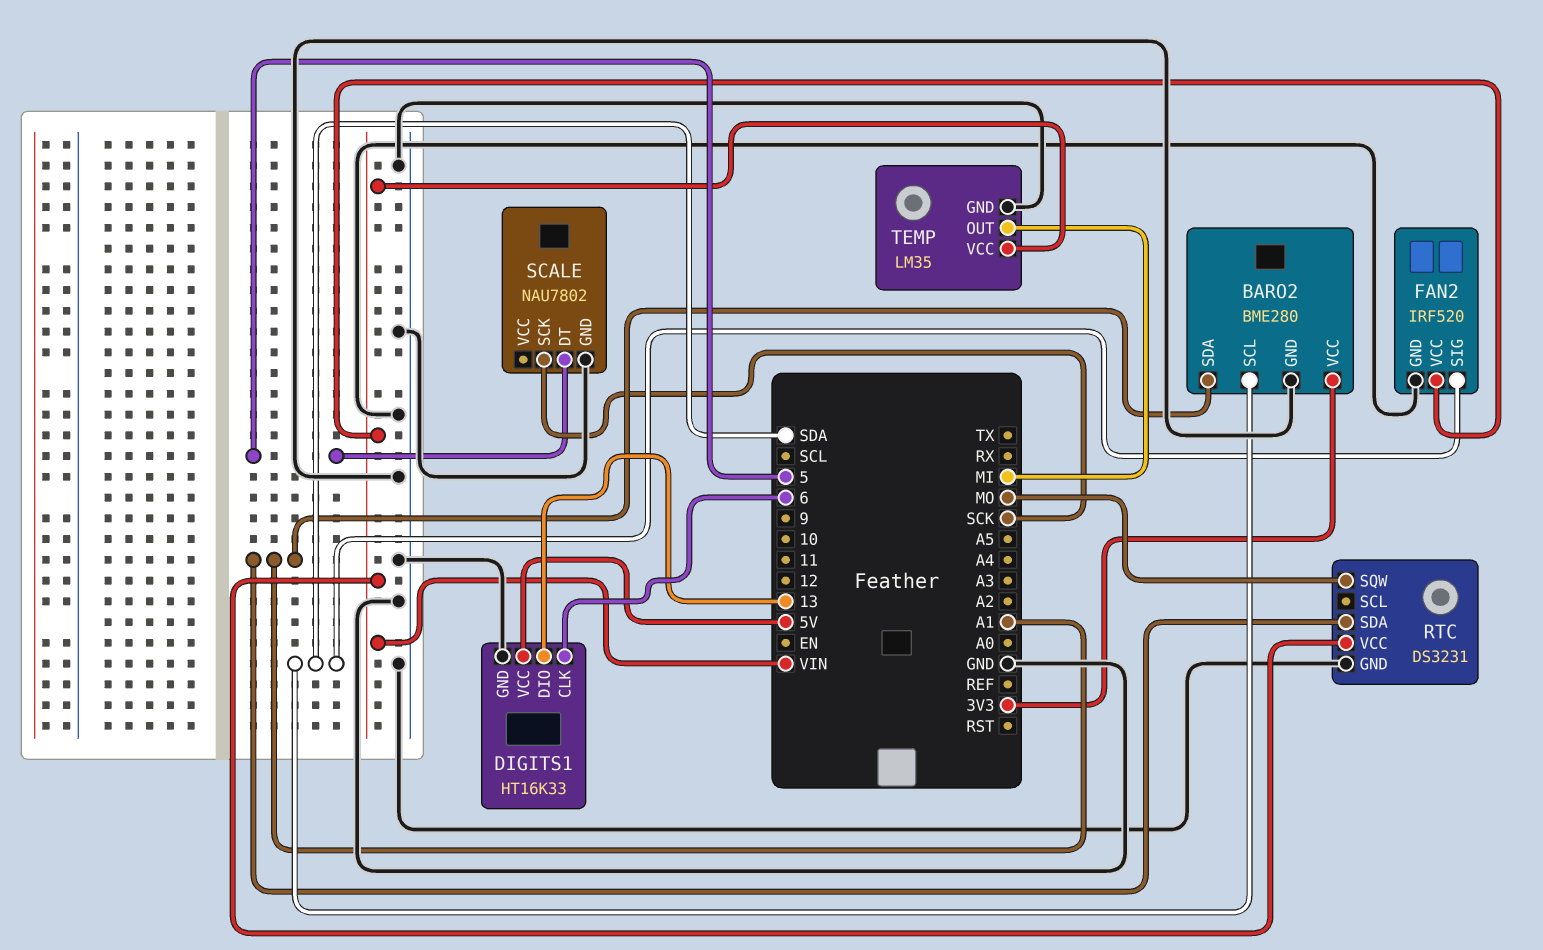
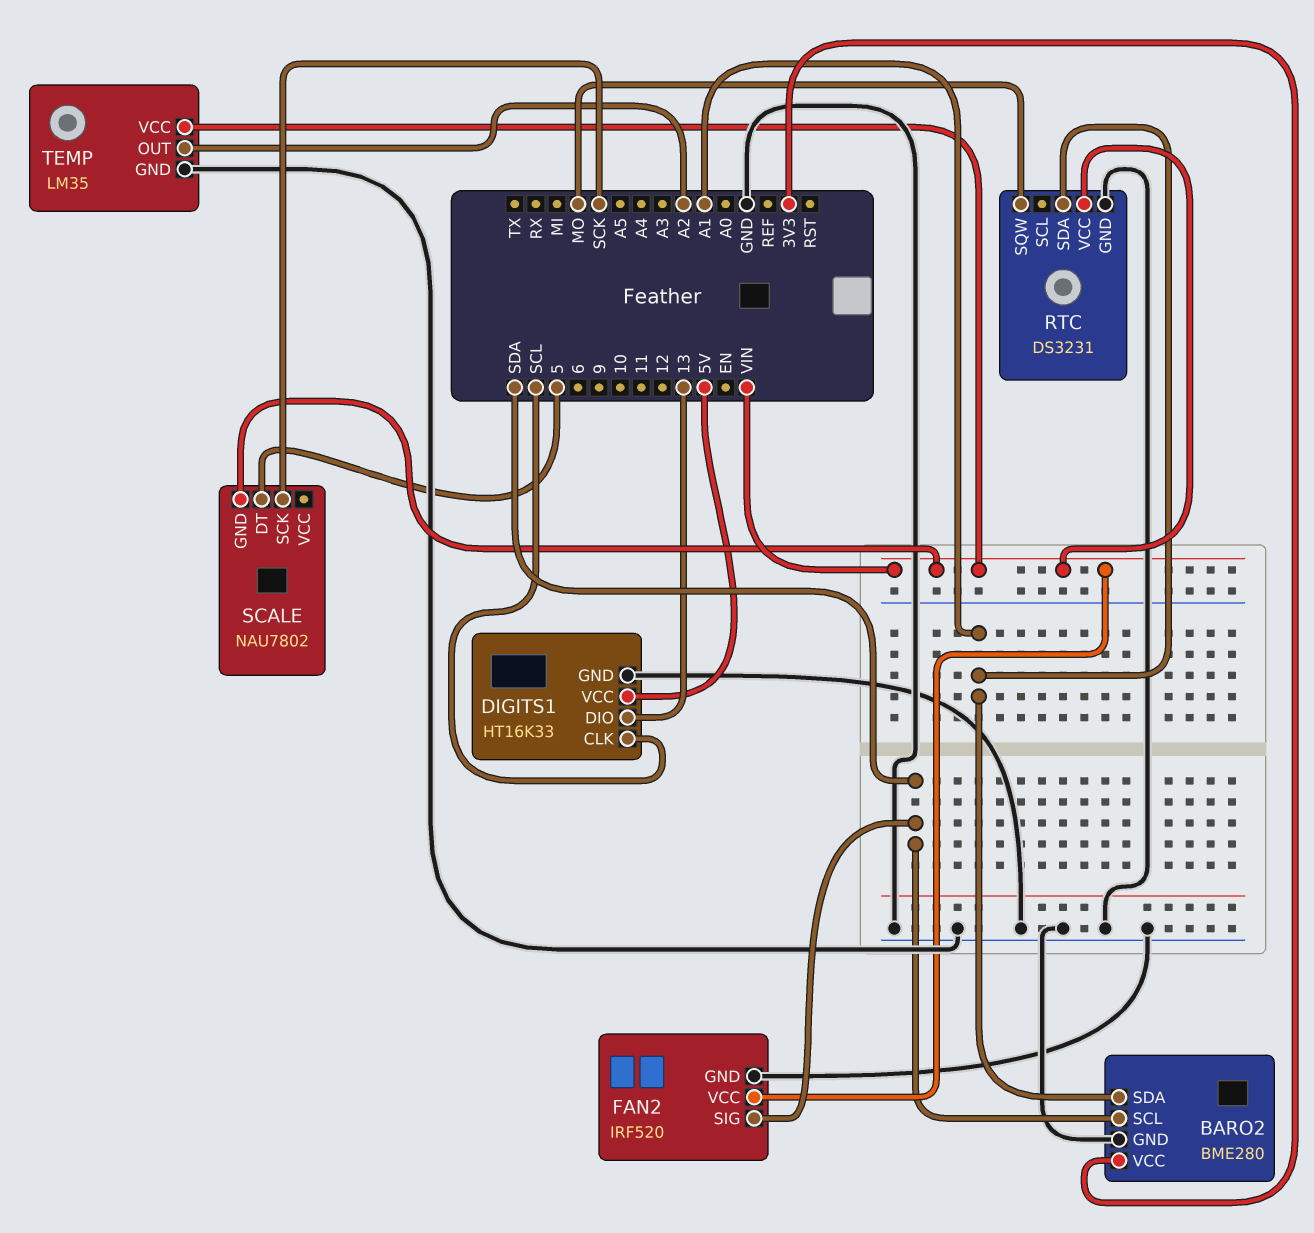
DIGITS1 pin CLK: 6 -> SCL
SCALE pin GND: GND -> VIN
TEMP pin OUT: MI -> A2

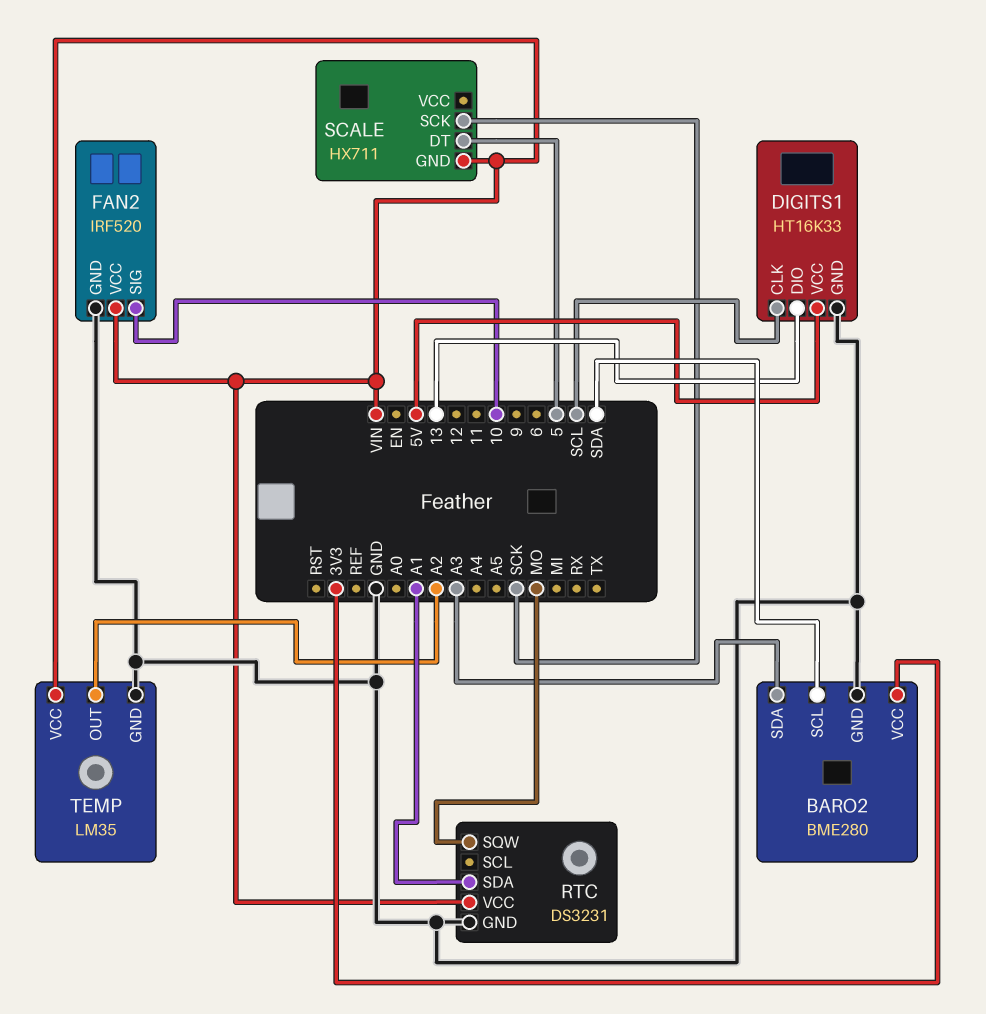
BARO2 pin SDA: A1 -> A3
FAN2 pin SIG: SDA -> 10
SCALE: NAU7802 -> HX711

